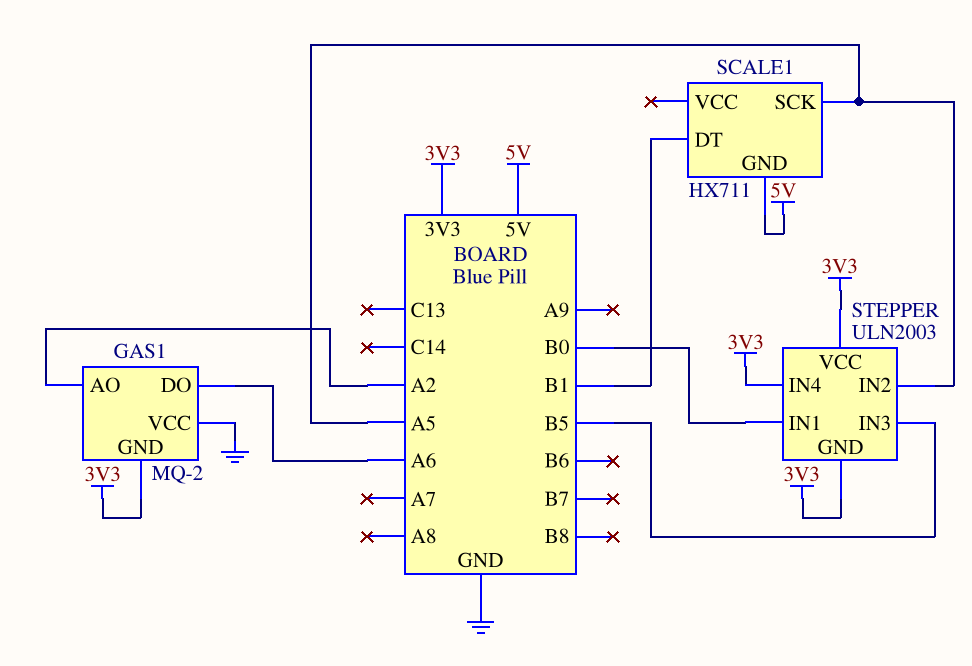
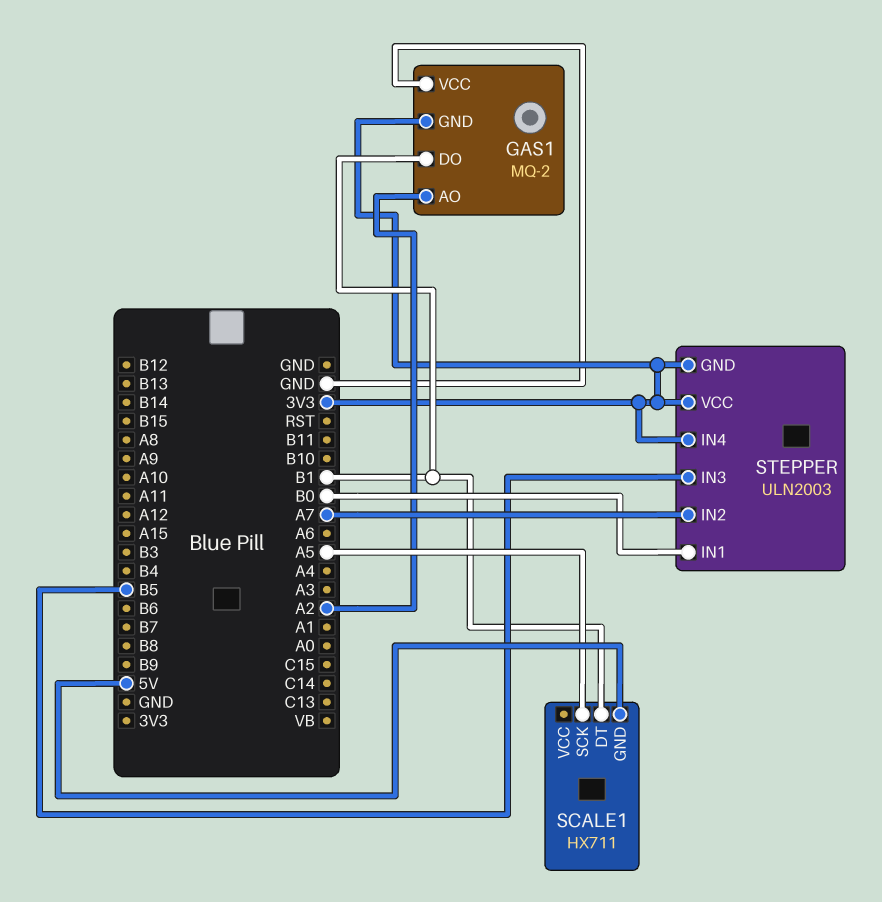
GAS1 pin DO: A6 -> B1
STEPPER pin IN2: A5 -> A7

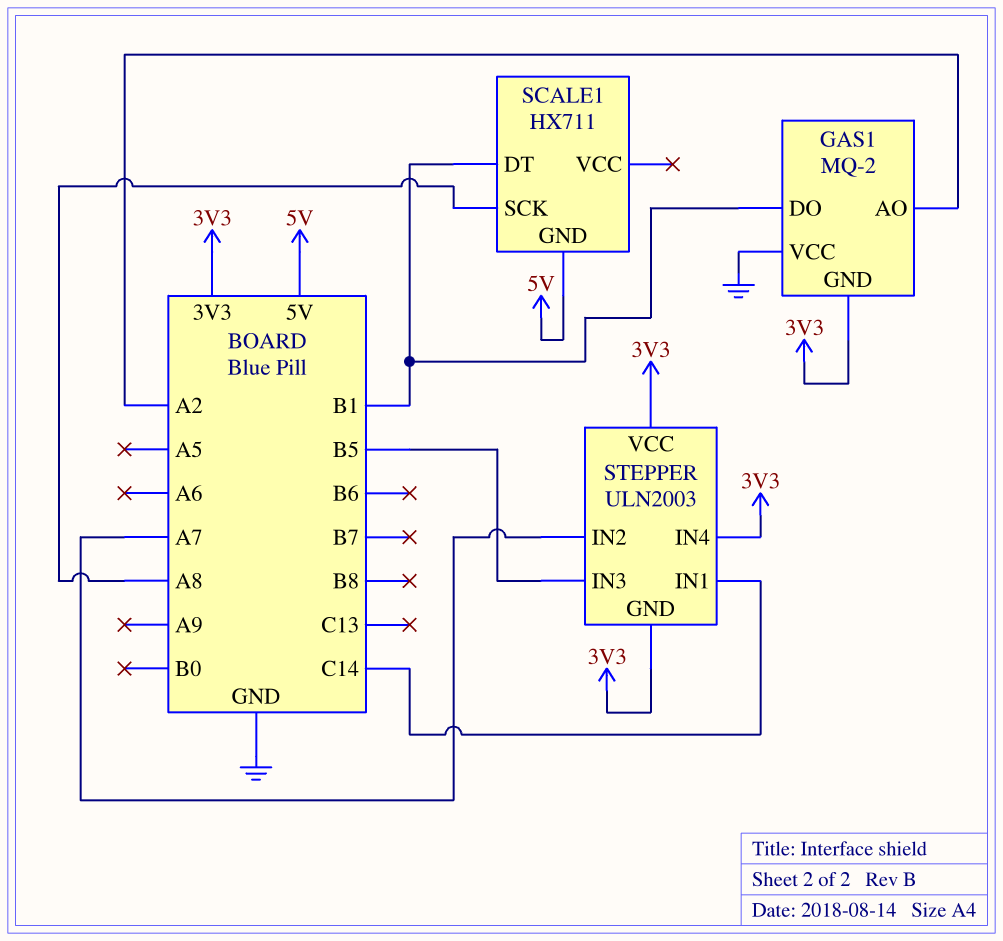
SCALE1 pin SCK: A5 -> A8
STEPPER pin IN1: B0 -> C14

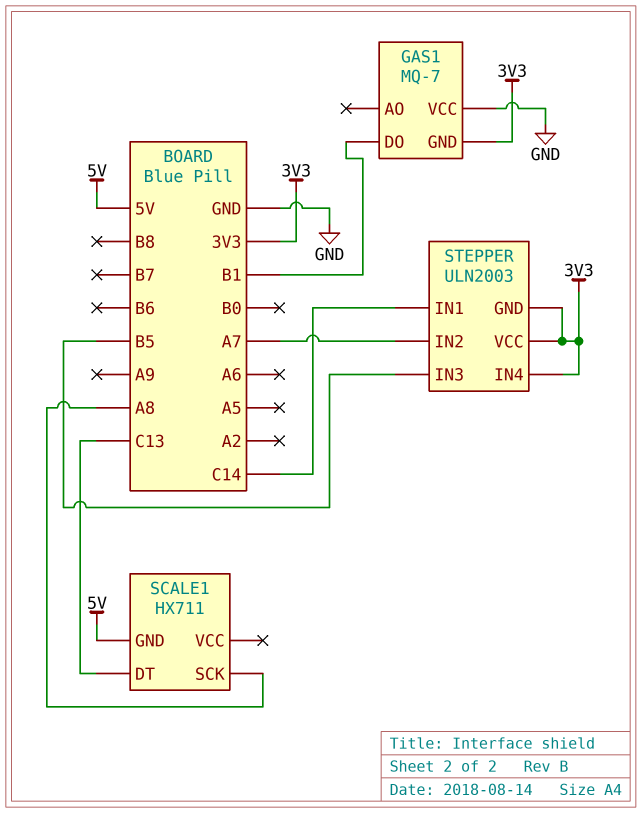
GAS1: MQ-2 -> MQ-7
GAS1 pin AO: A2 -> none
SCALE1 pin DT: B1 -> C13

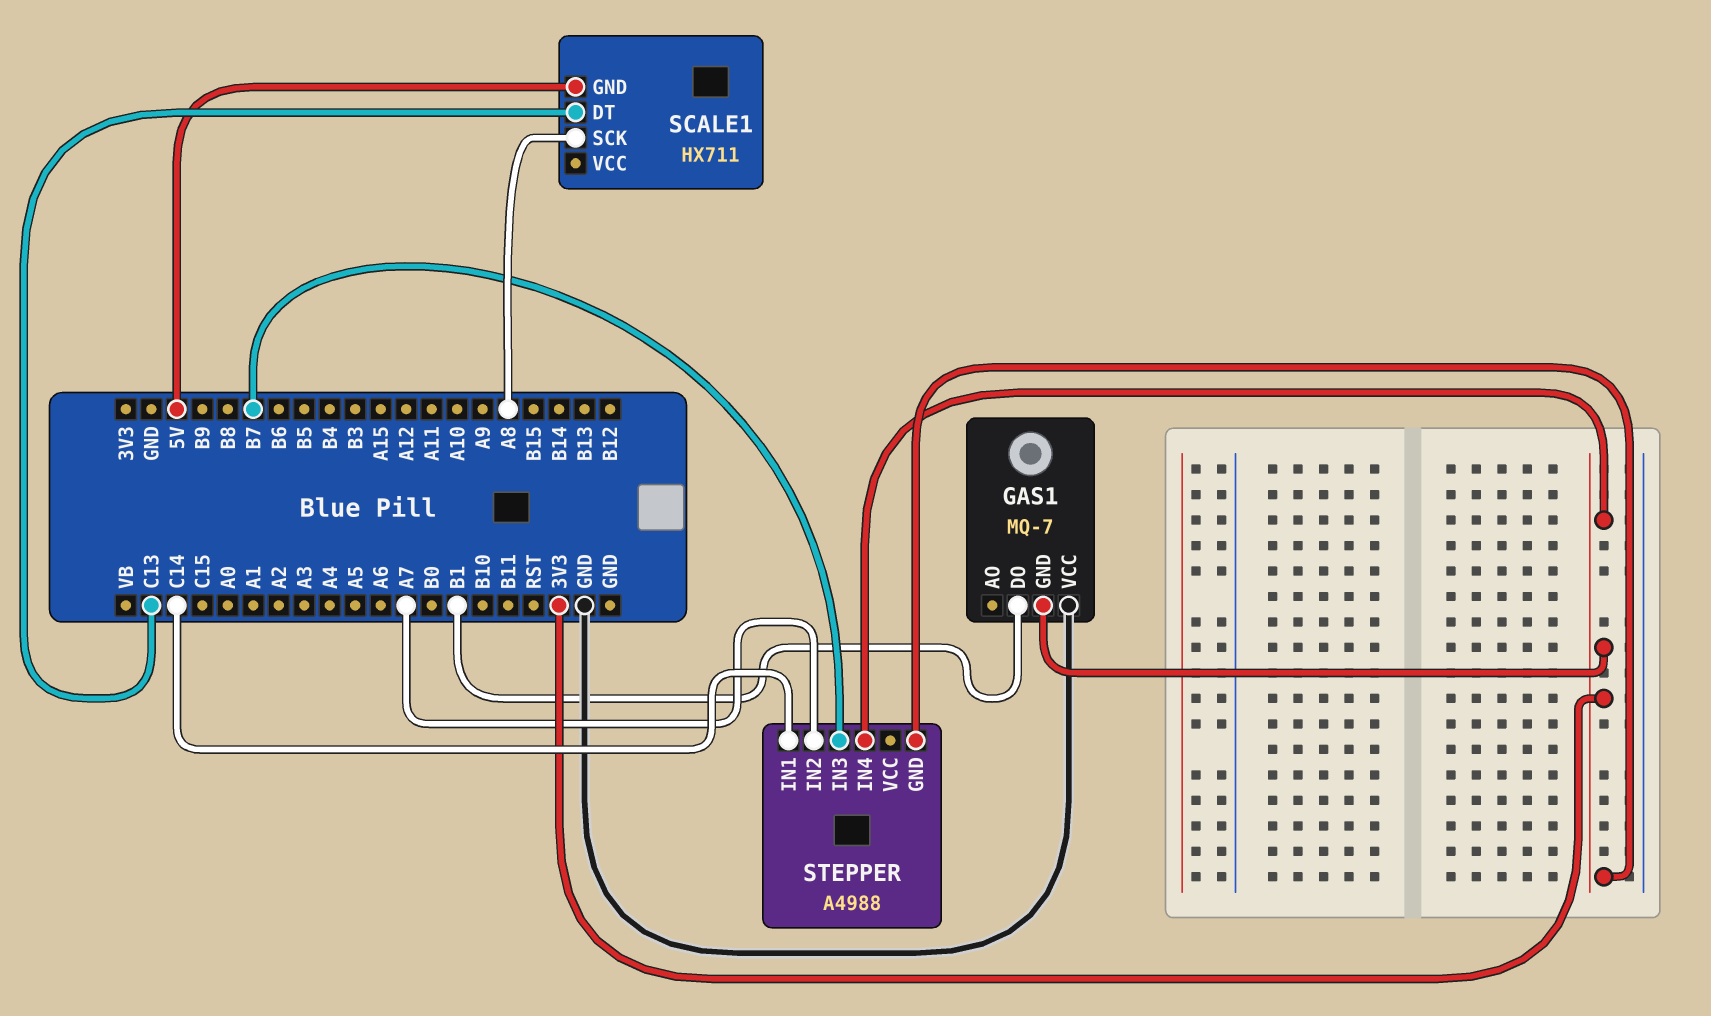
STEPPER: ULN2003 -> A4988
STEPPER pin IN3: B5 -> B7
STEPPER pin VCC: 3V3 -> none

